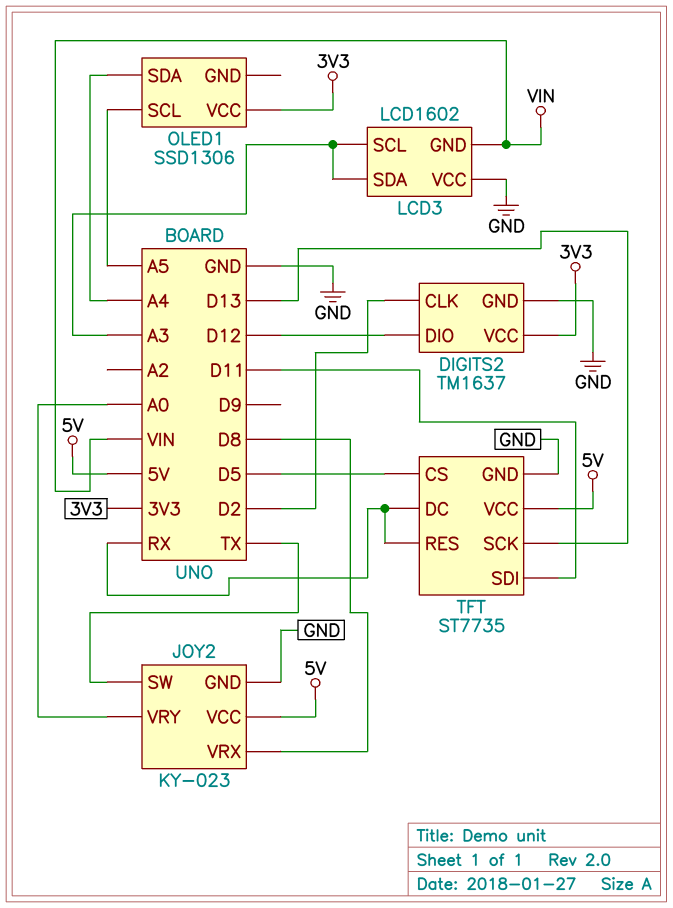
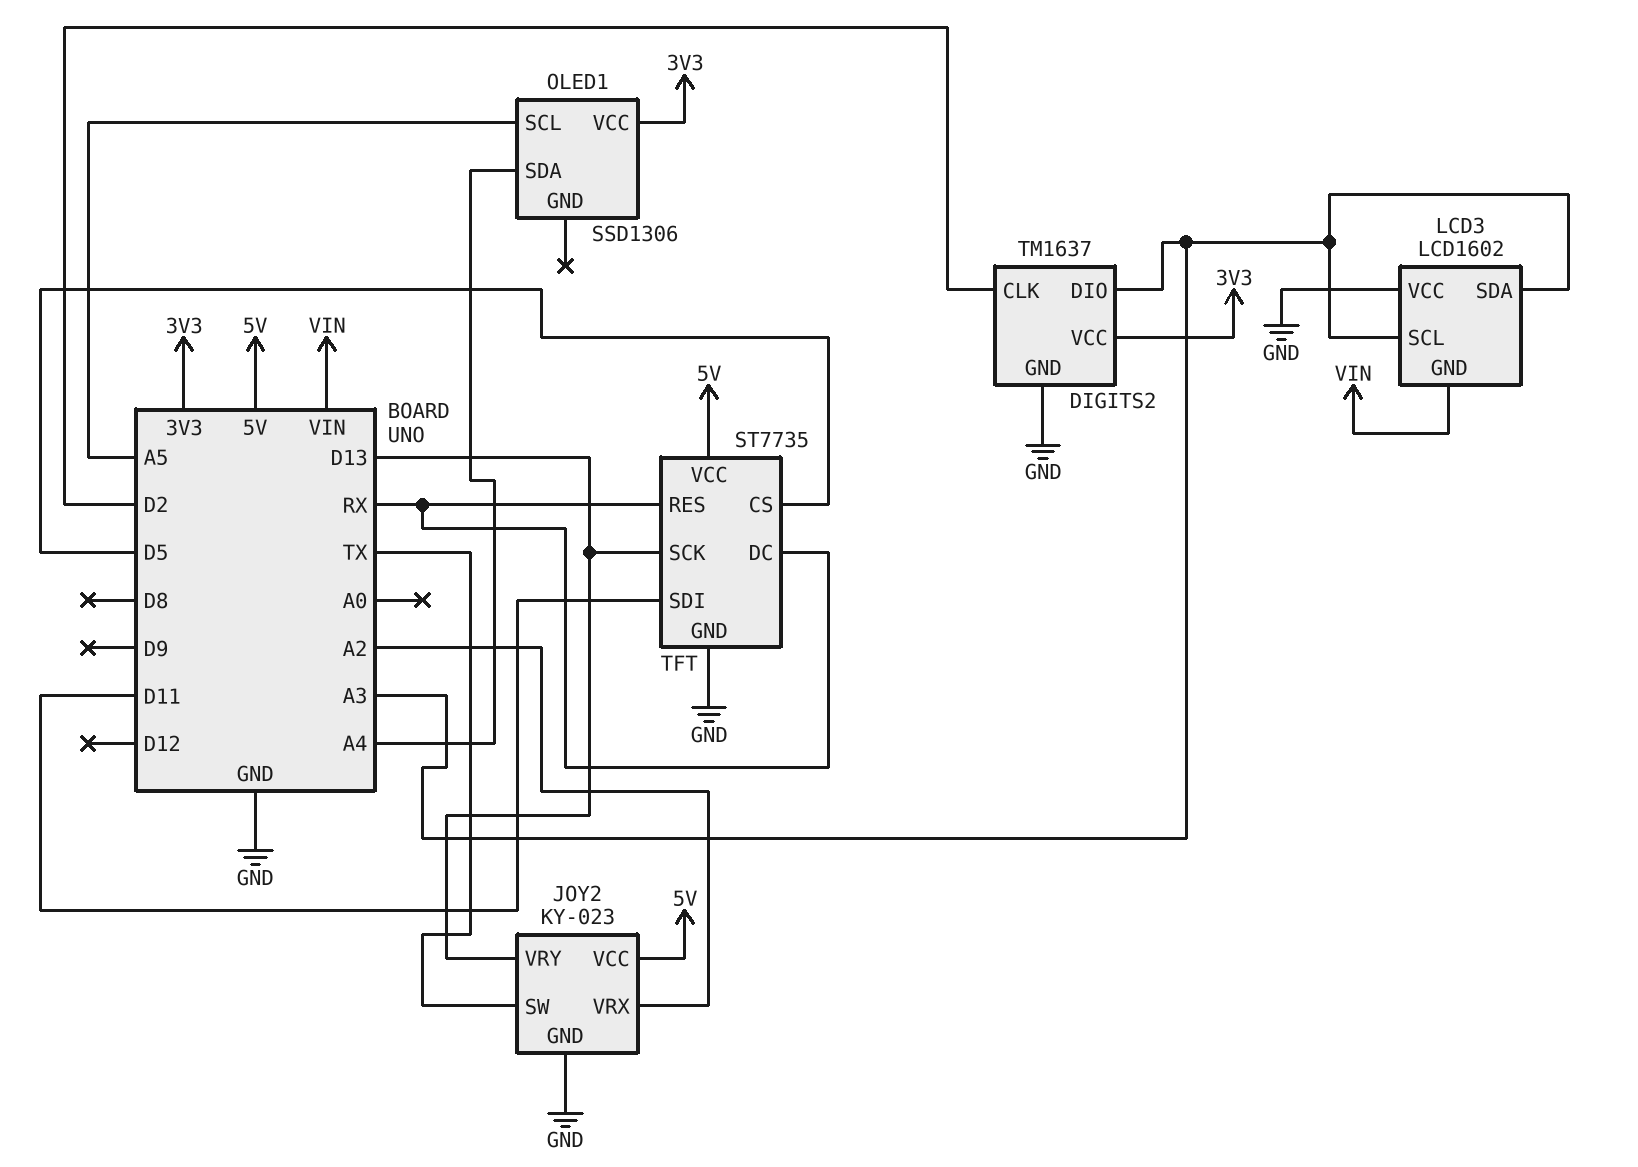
DIGITS2 pin DIO: D12 -> A3
JOY2 pin VRX: D8 -> A2
JOY2 pin VRY: A0 -> D13

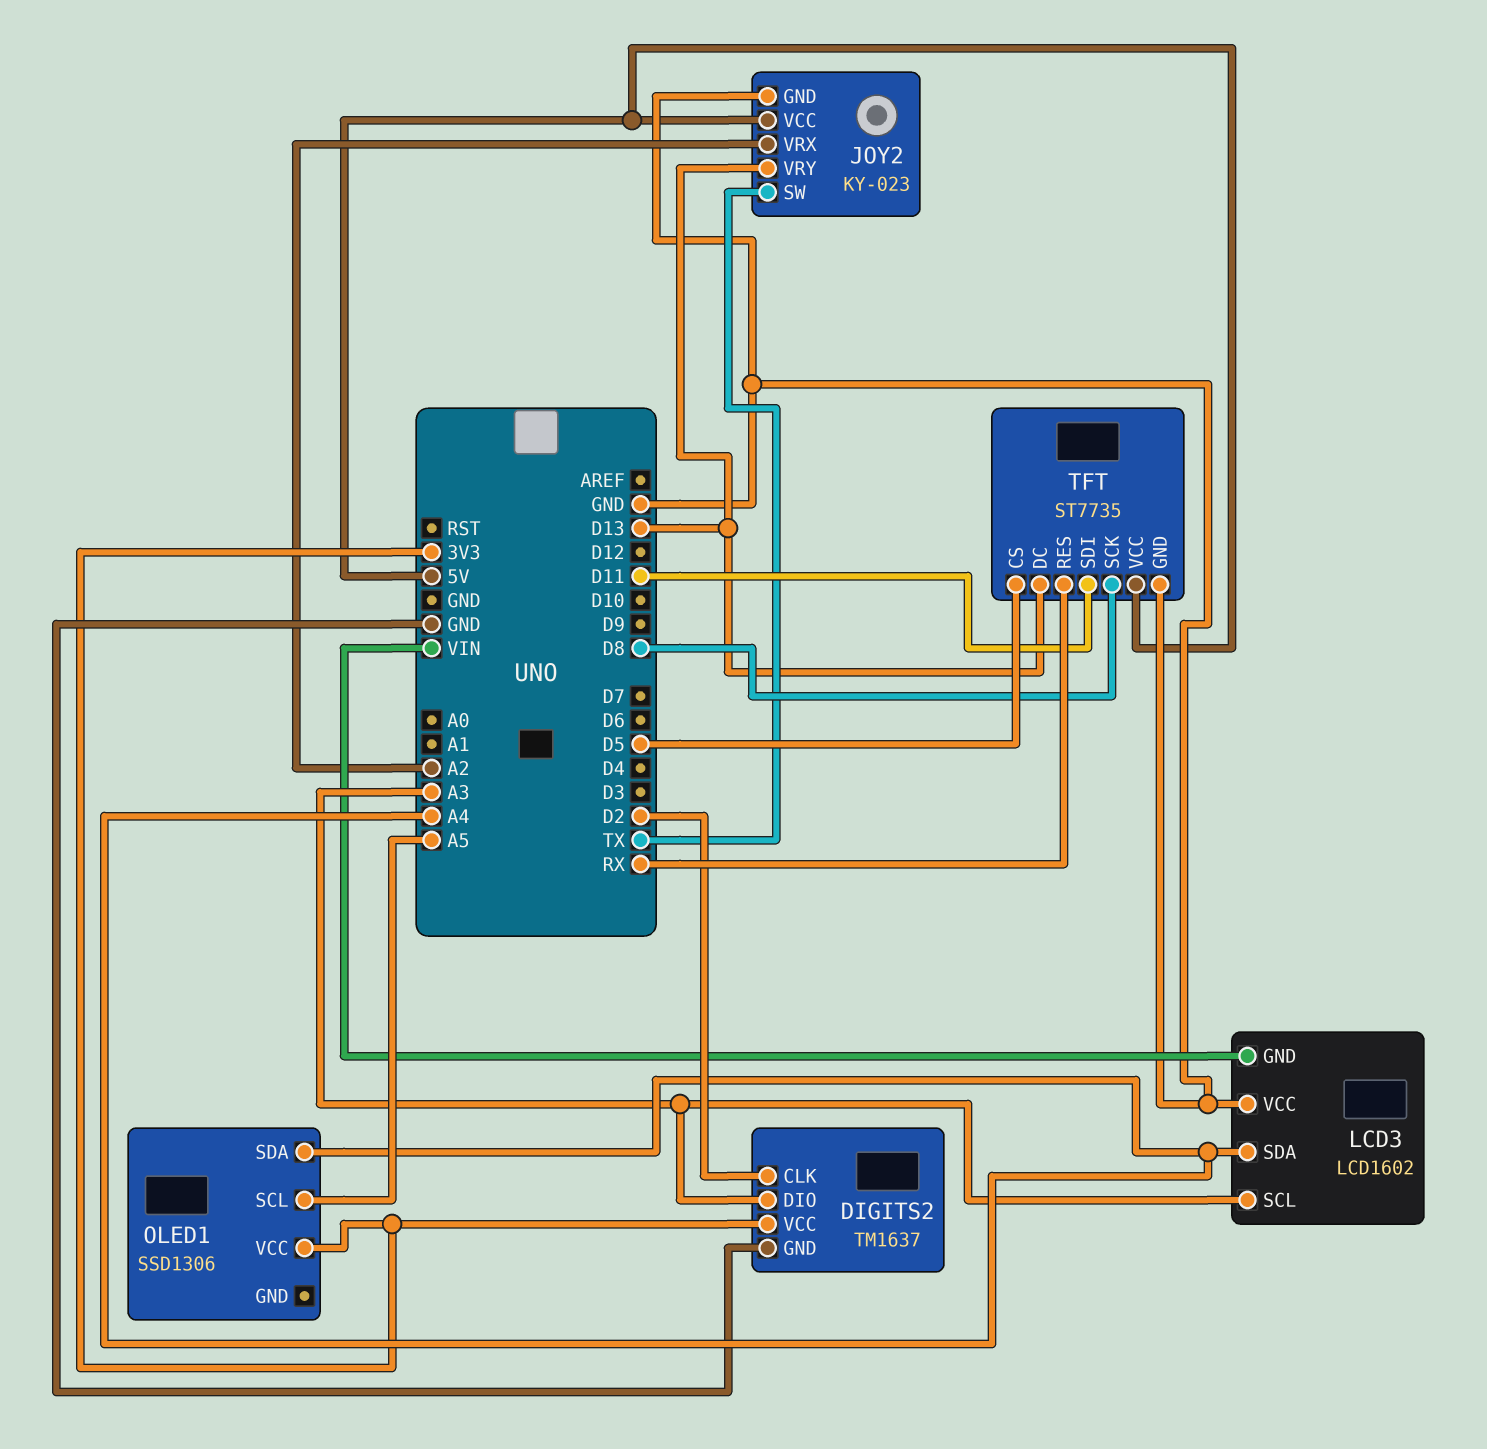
LCD3 pin SDA: A3 -> A4
TFT pin DC: RX -> D13
TFT pin SCK: D13 -> D8

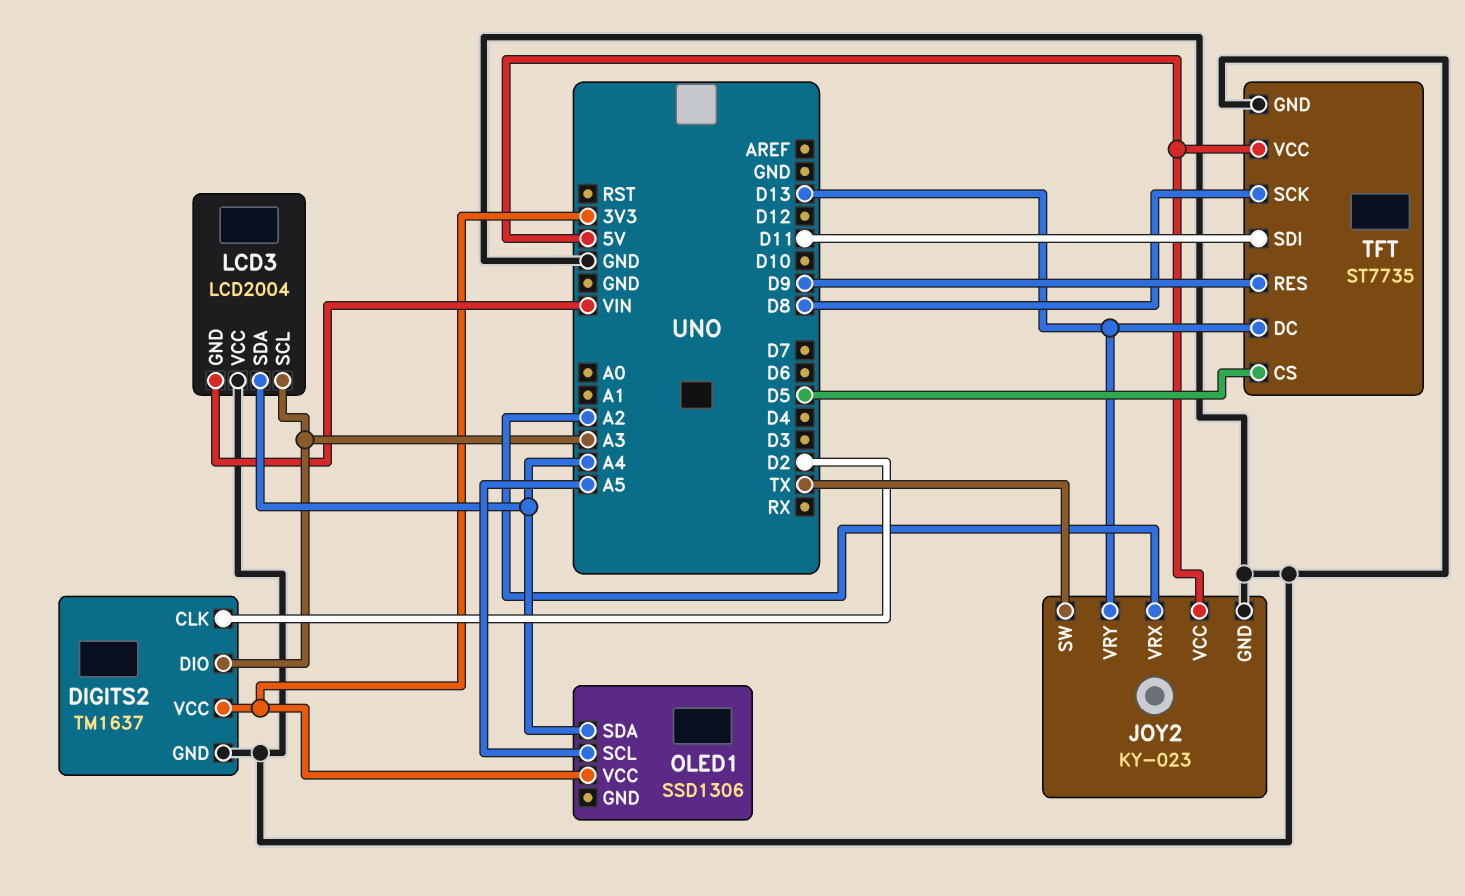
LCD3: LCD1602 -> LCD2004
TFT pin RES: RX -> D9

